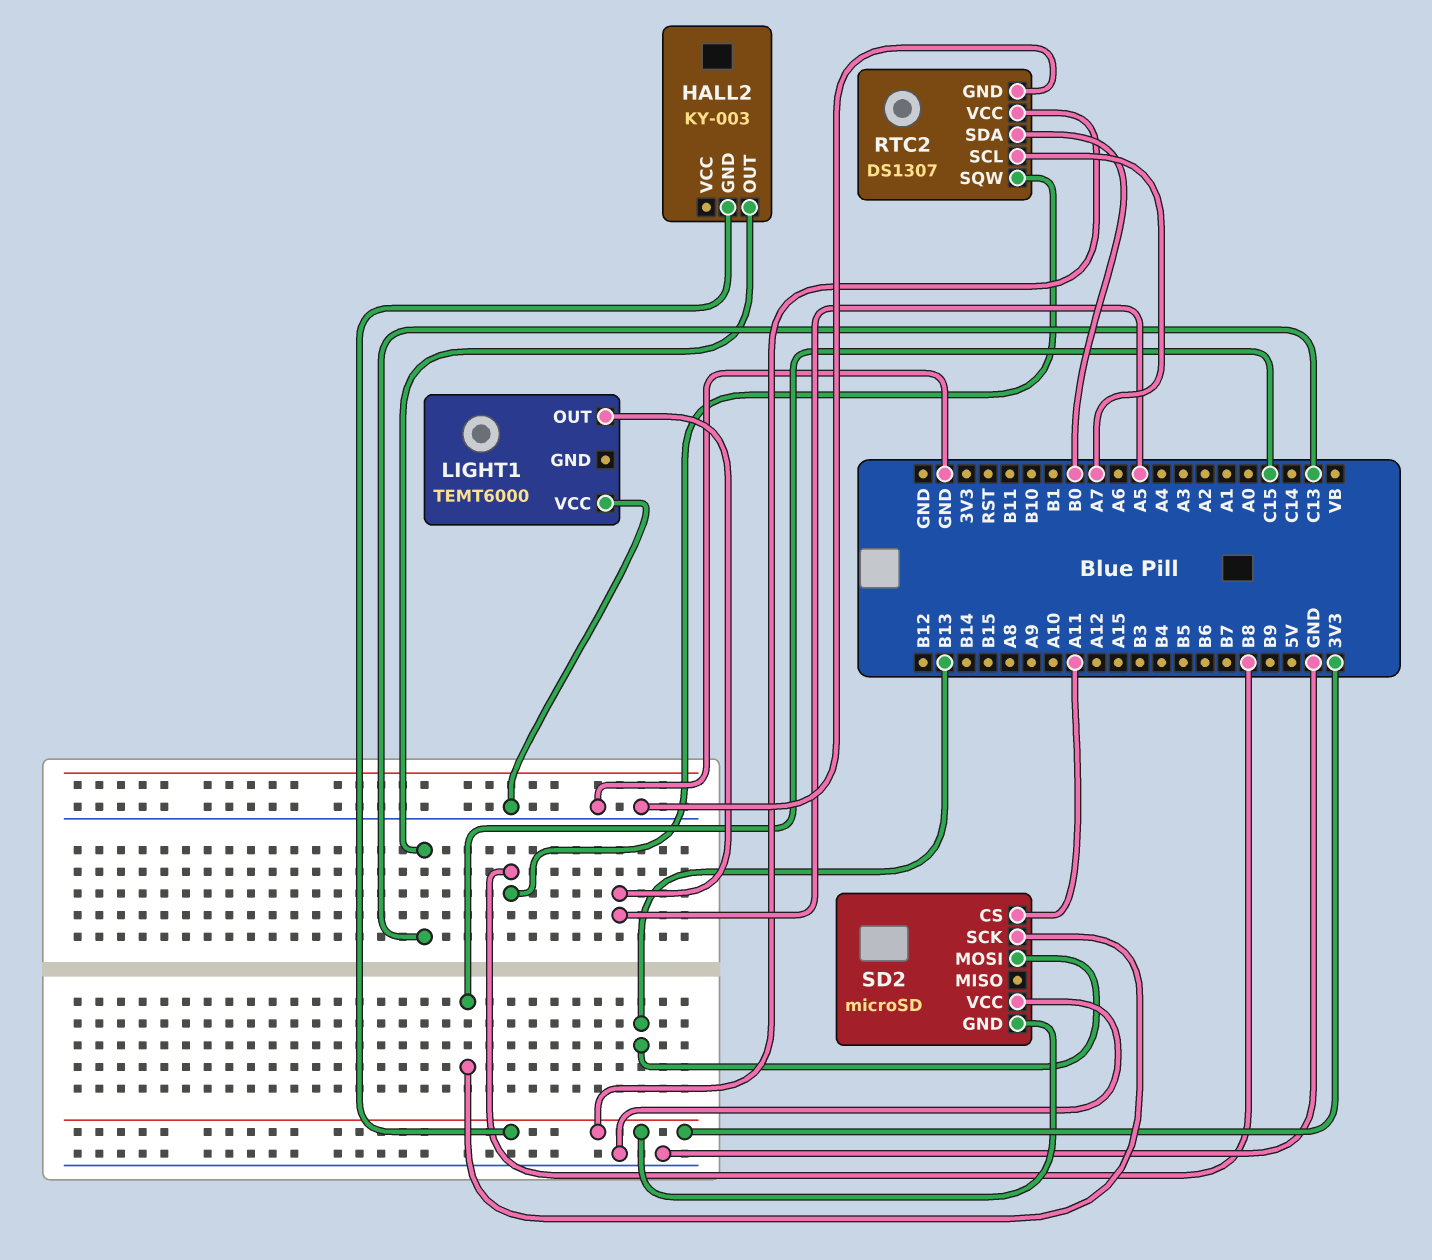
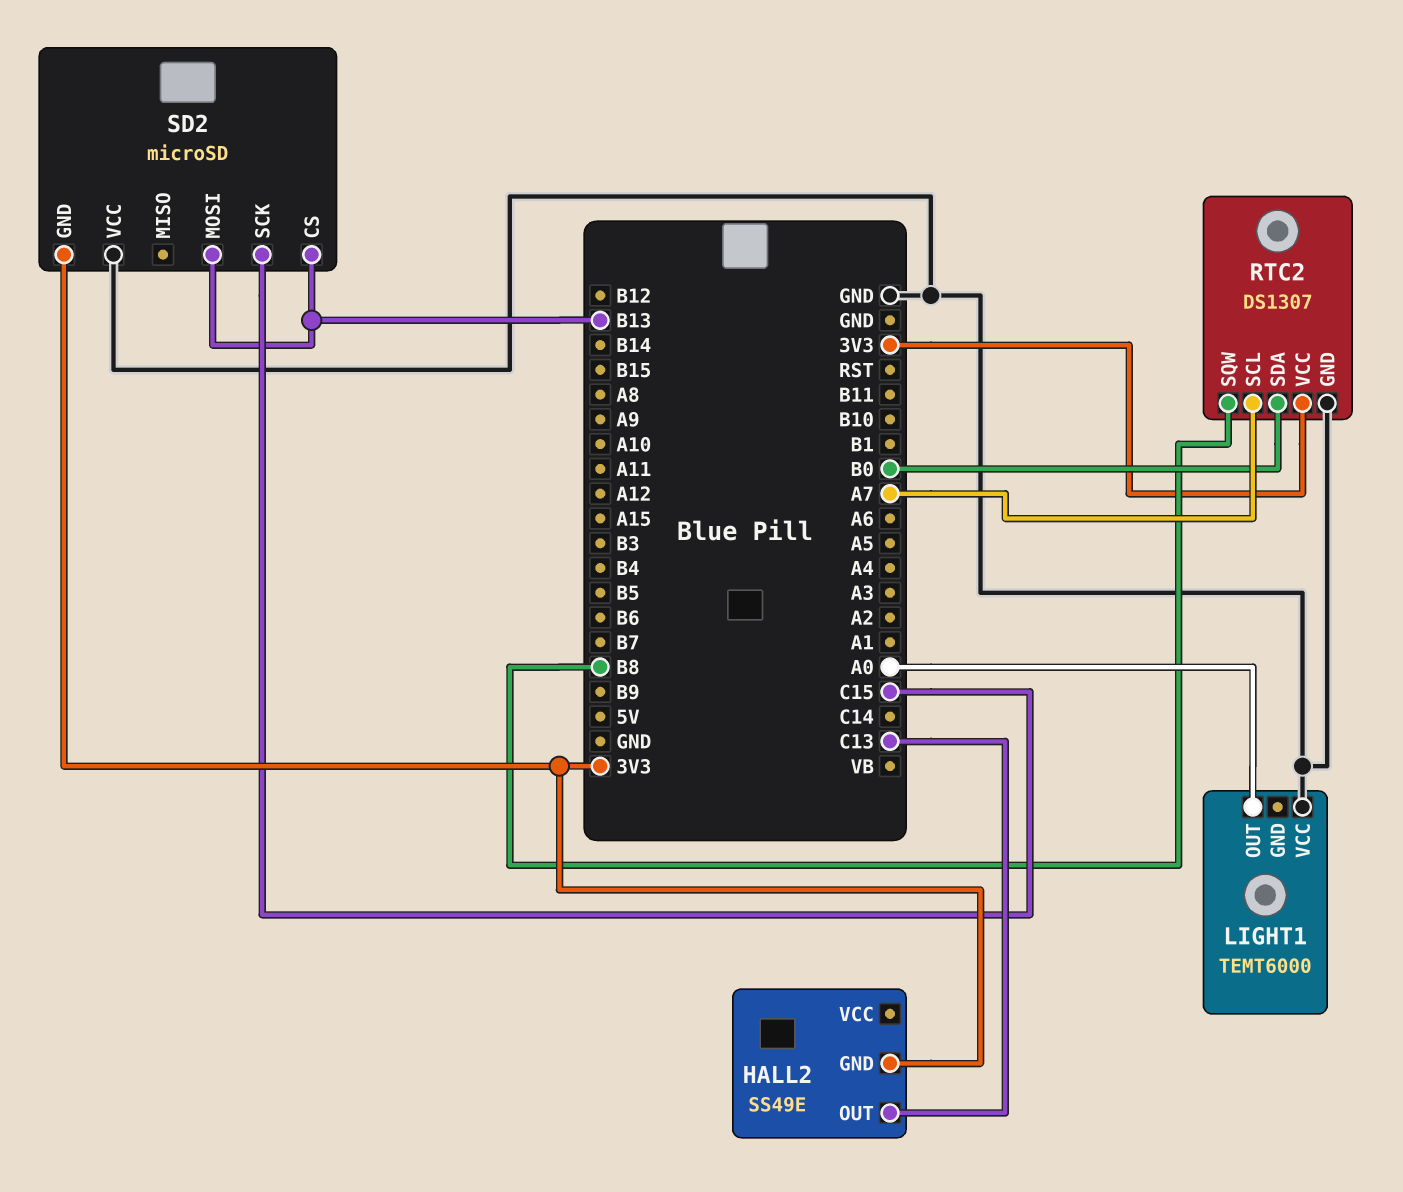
HALL2: KY-003 -> SS49E
LIGHT1 pin OUT: A5 -> A0
SD2 pin CS: A11 -> B13

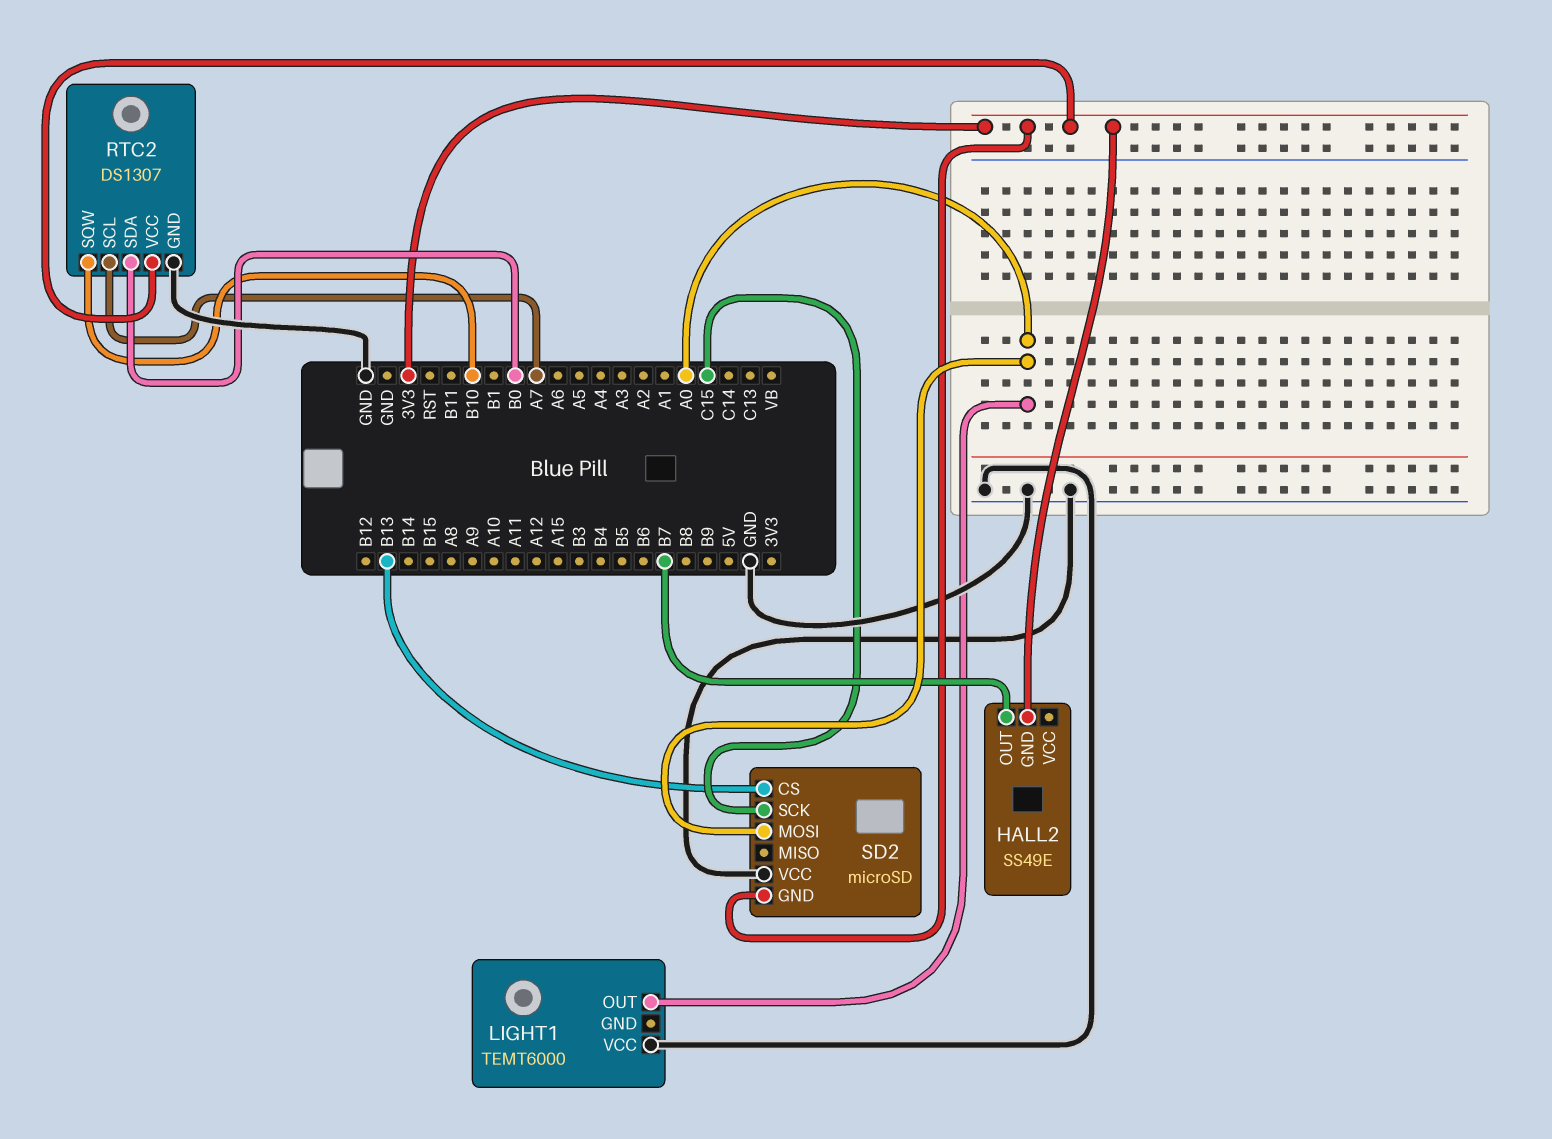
HALL2 pin OUT: C13 -> B7
RTC2 pin SQW: B8 -> B10
SD2 pin MOSI: B13 -> A0

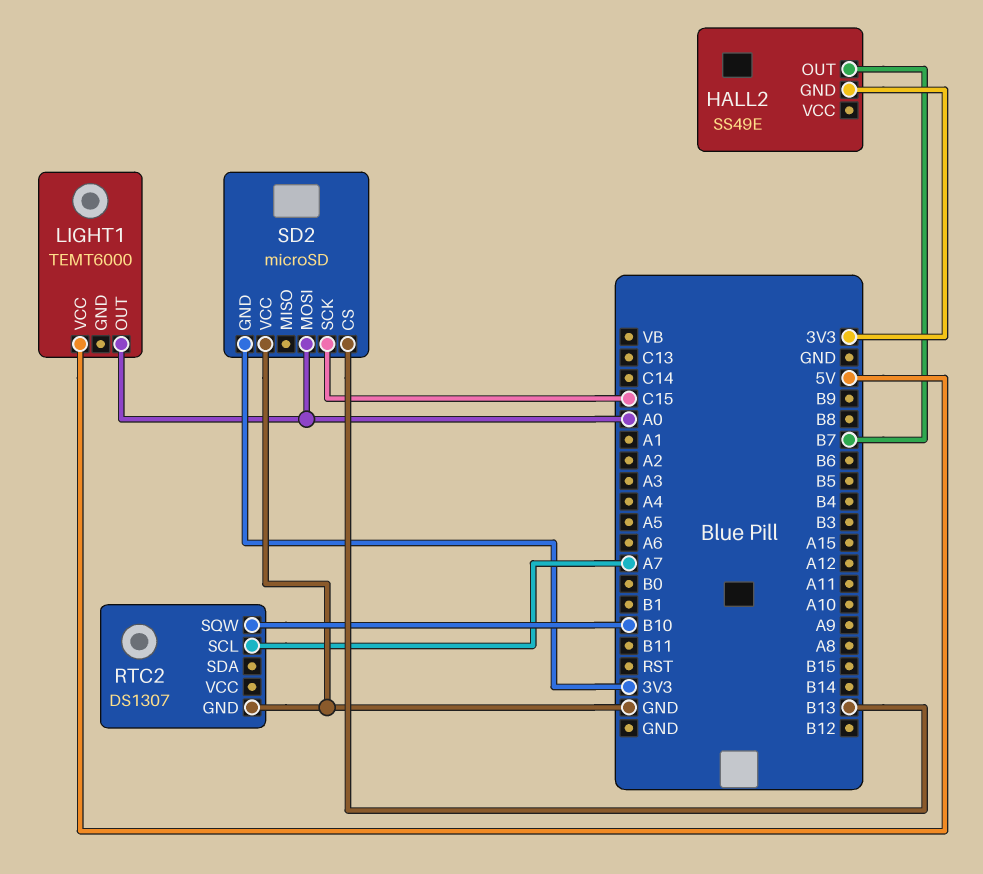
LIGHT1 pin VCC: GND -> 5V
RTC2 pin SDA: B0 -> none
RTC2 pin VCC: 3V3 -> none

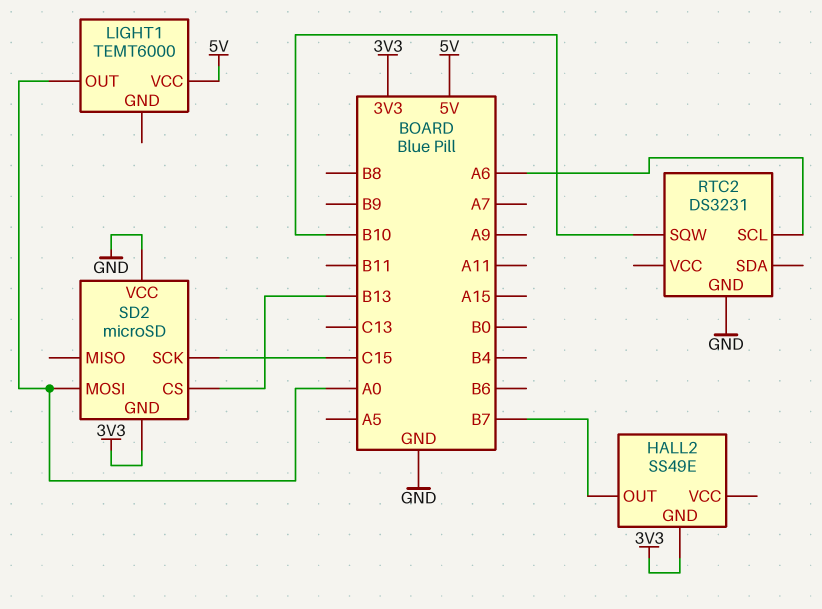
RTC2: DS1307 -> DS3231
RTC2 pin SCL: A7 -> A6

